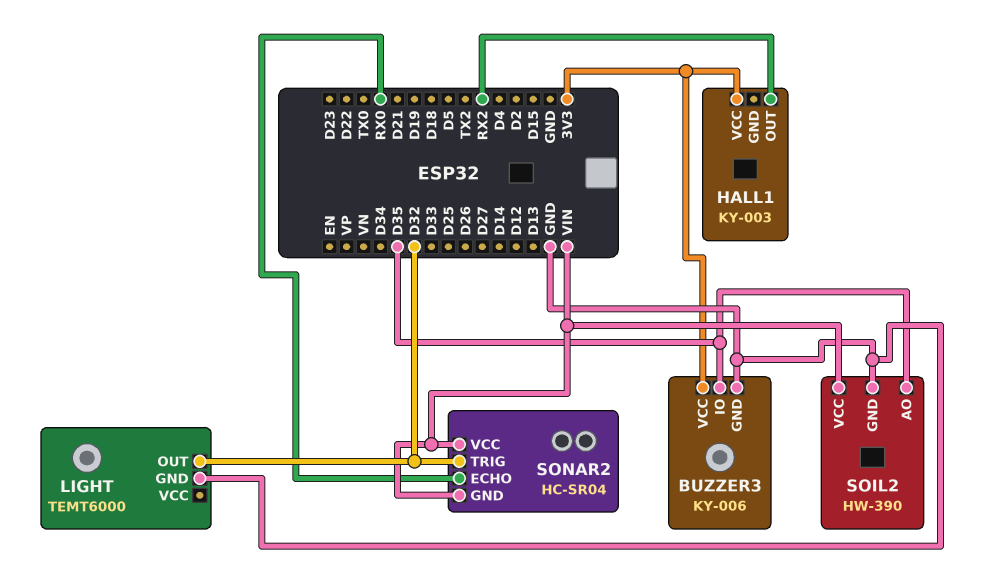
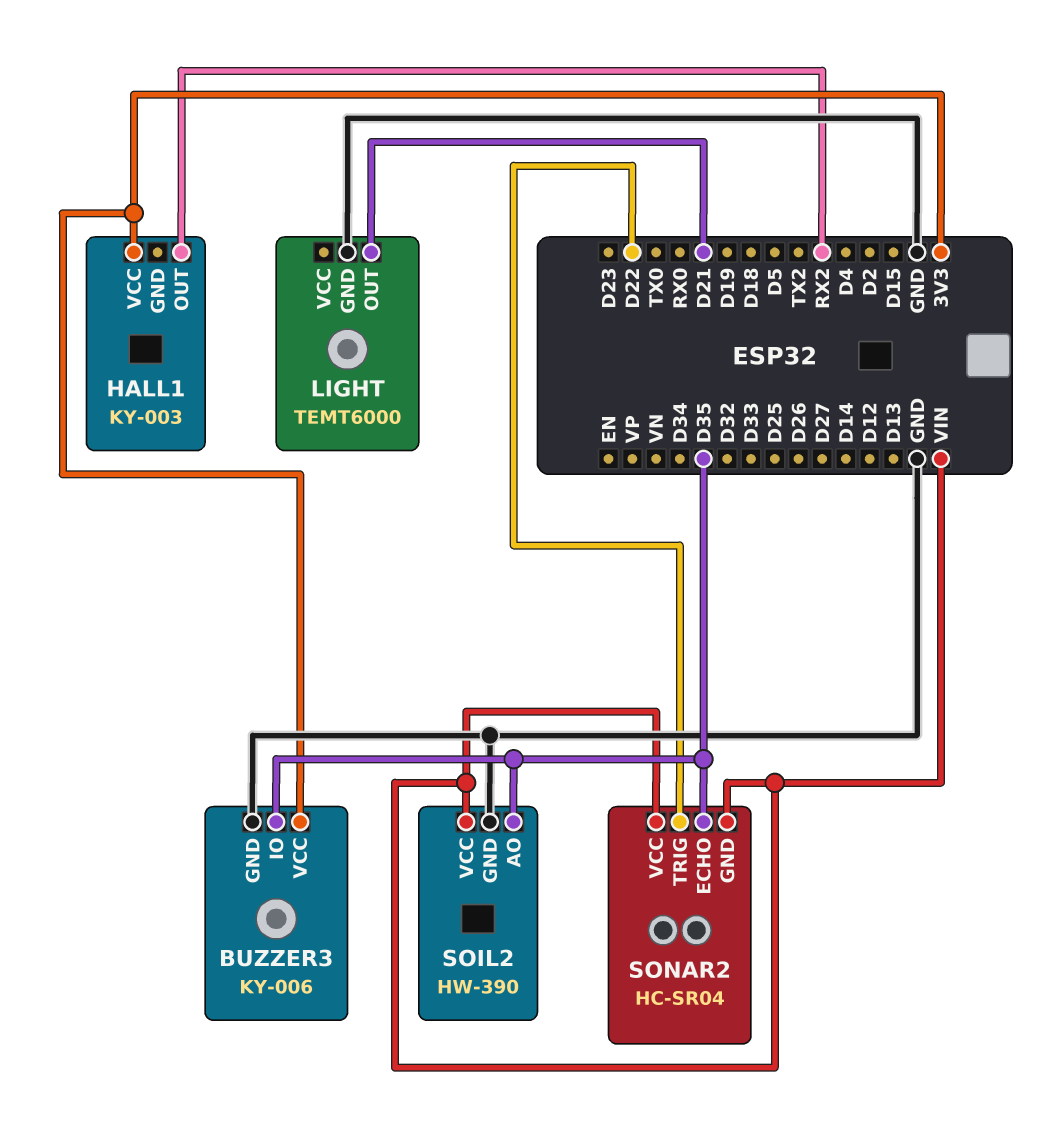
LIGHT pin OUT: D32 -> D21
SONAR2 pin ECHO: RX0 -> D35
SONAR2 pin TRIG: D32 -> D22

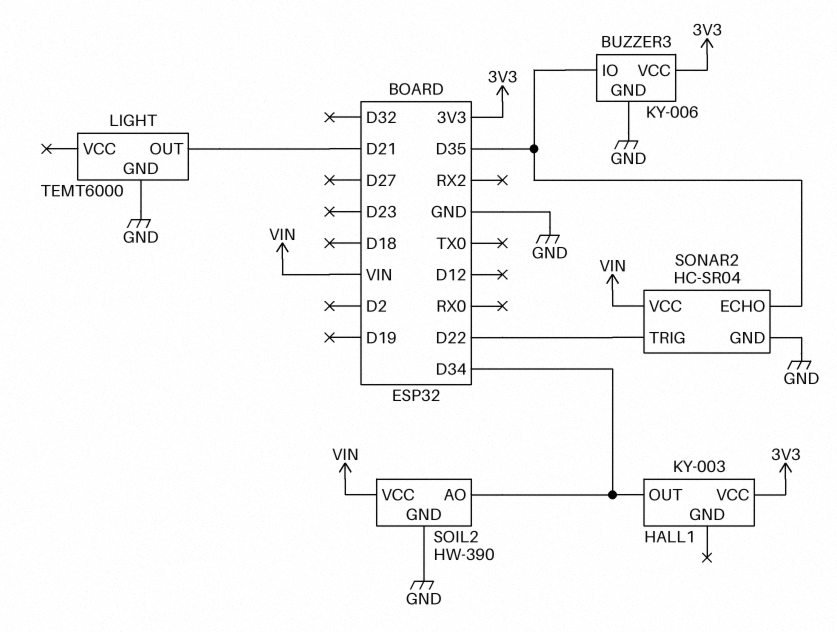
HALL1 pin OUT: RX2 -> D34
SOIL2 pin AO: D35 -> D34
SONAR2 pin GND: VIN -> GND

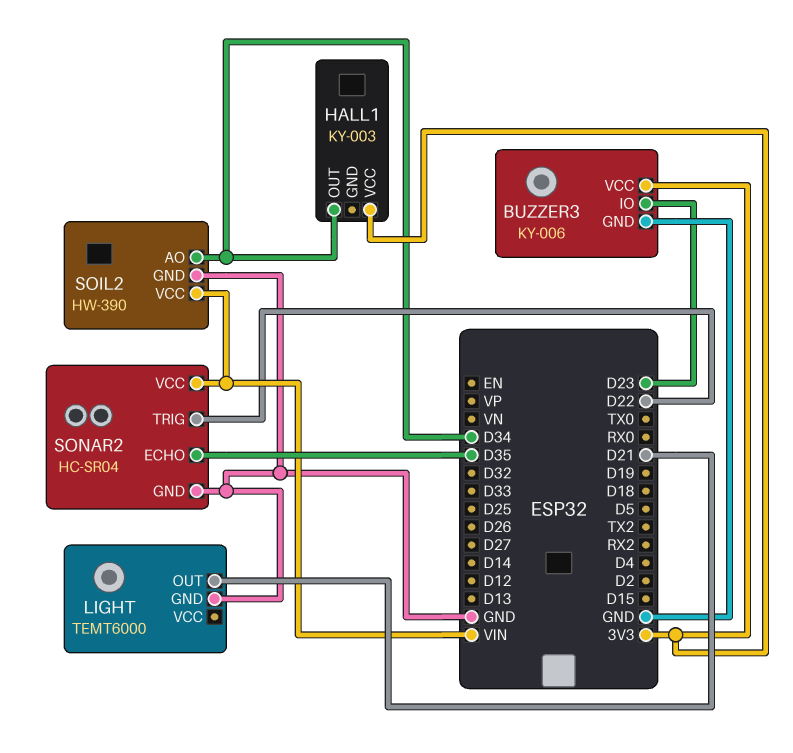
BUZZER3 pin IO: D35 -> D23

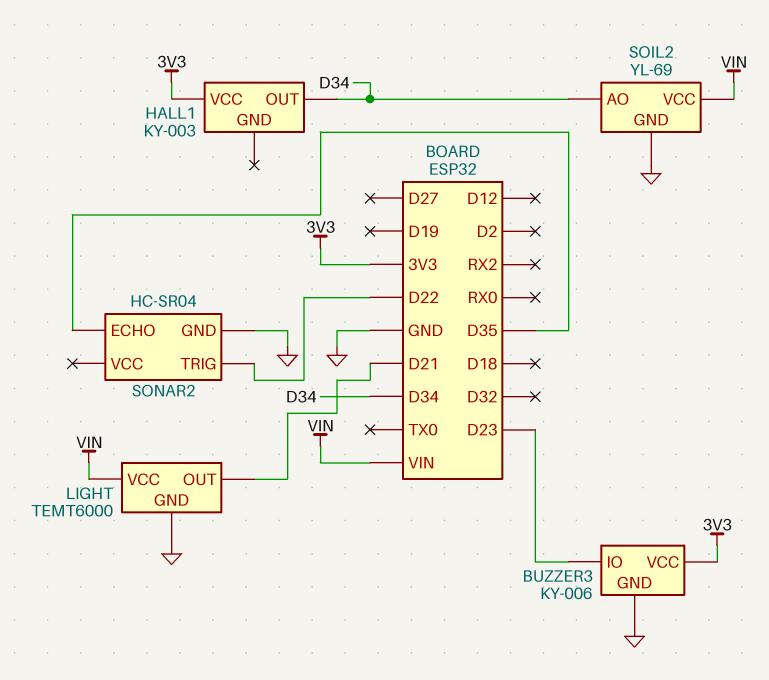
LIGHT pin VCC: none -> VIN
SOIL2: HW-390 -> YL-69
SONAR2 pin VCC: VIN -> none

